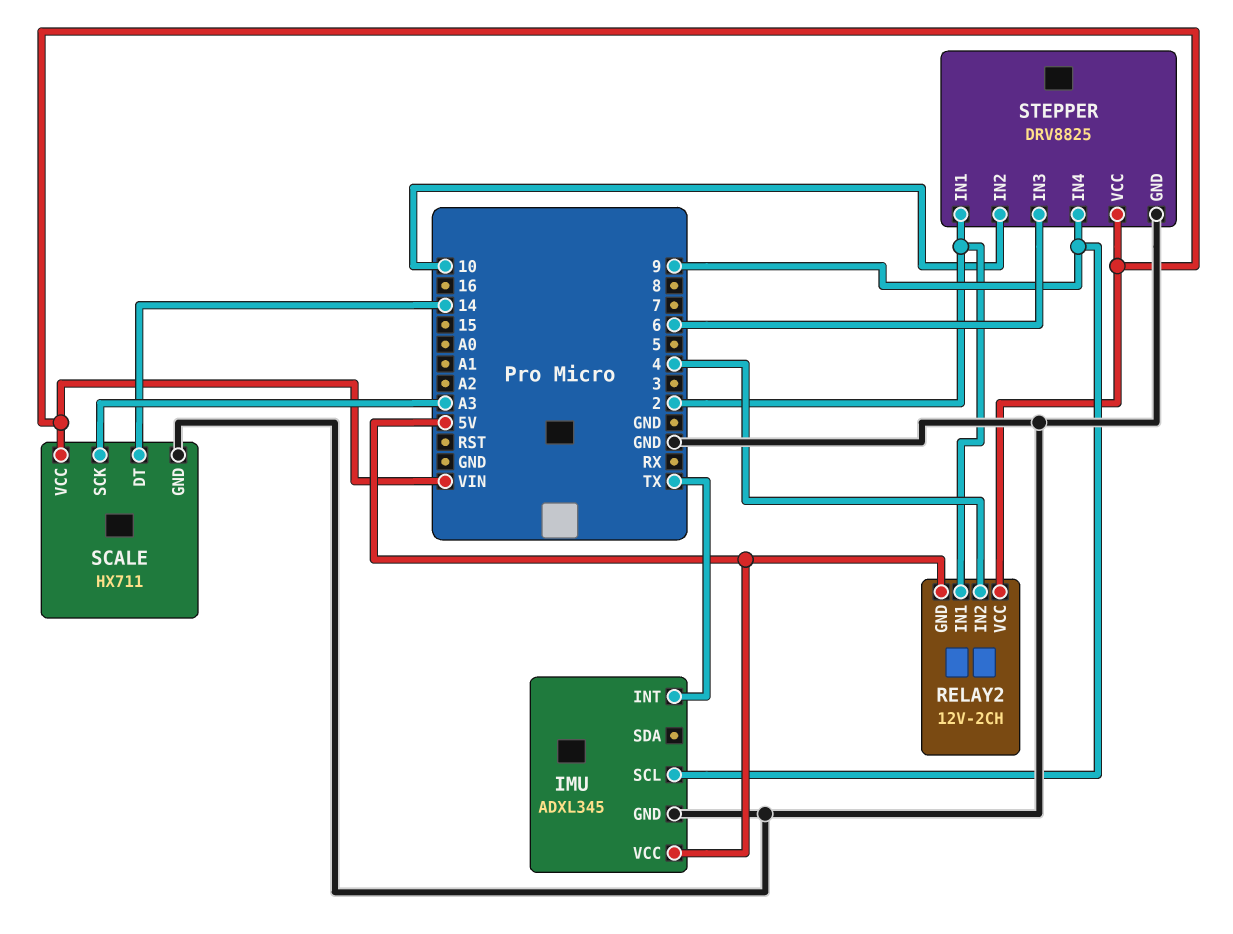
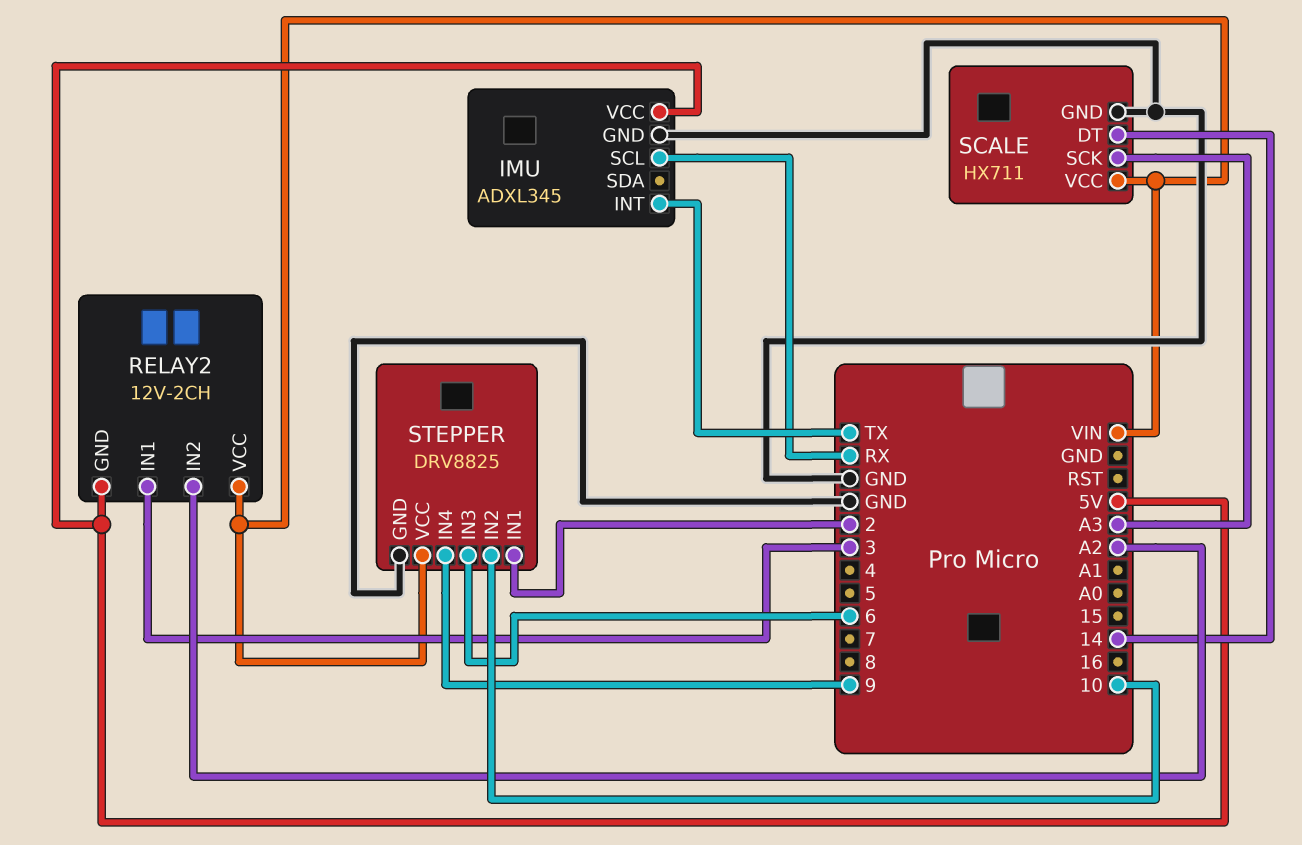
IMU pin SCL: 9 -> RX
RELAY2 pin IN1: 2 -> 3
RELAY2 pin IN2: 4 -> A2

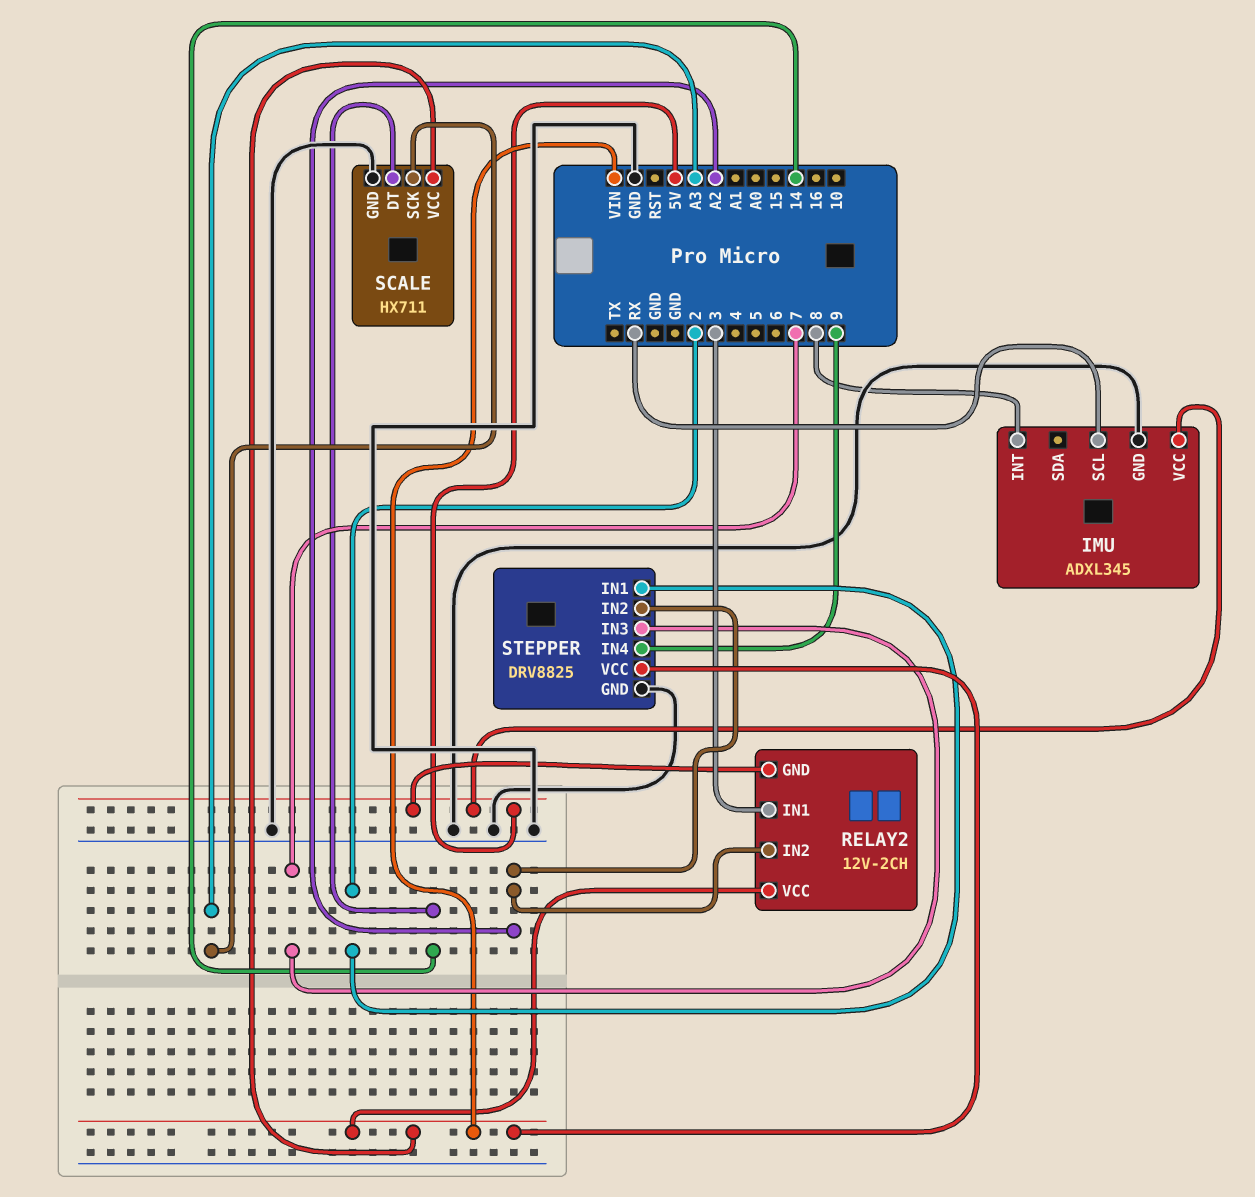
IMU pin INT: TX -> 8
STEPPER pin IN2: 10 -> A2
STEPPER pin IN3: 6 -> 7

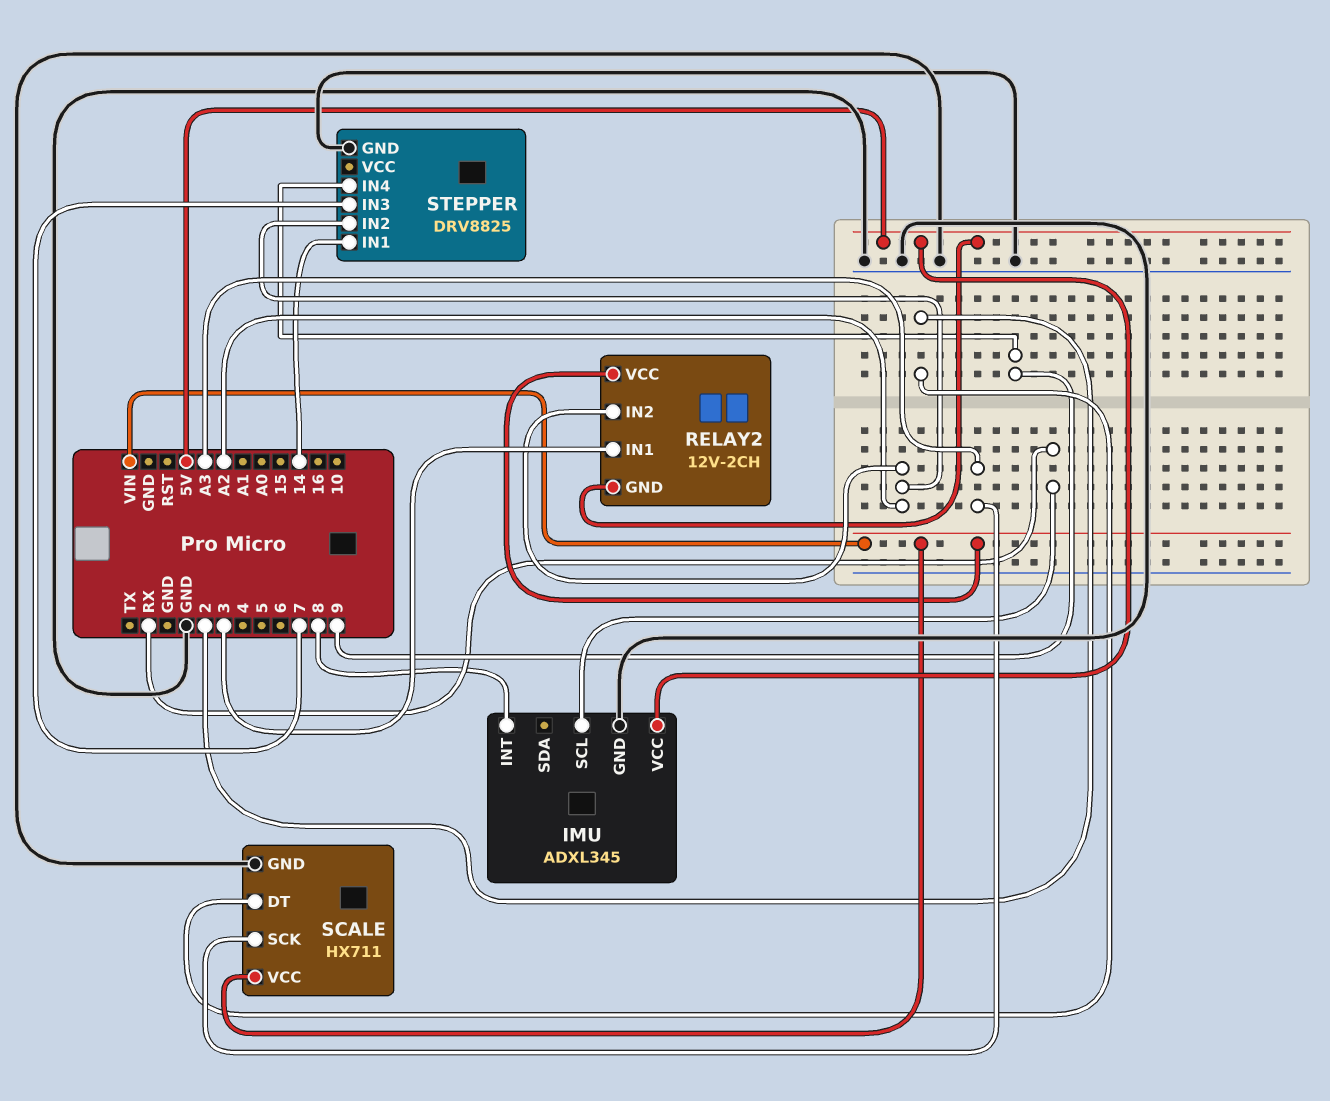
SCALE pin DT: 14 -> 2
STEPPER pin IN1: 2 -> 14
STEPPER pin VCC: VIN -> none

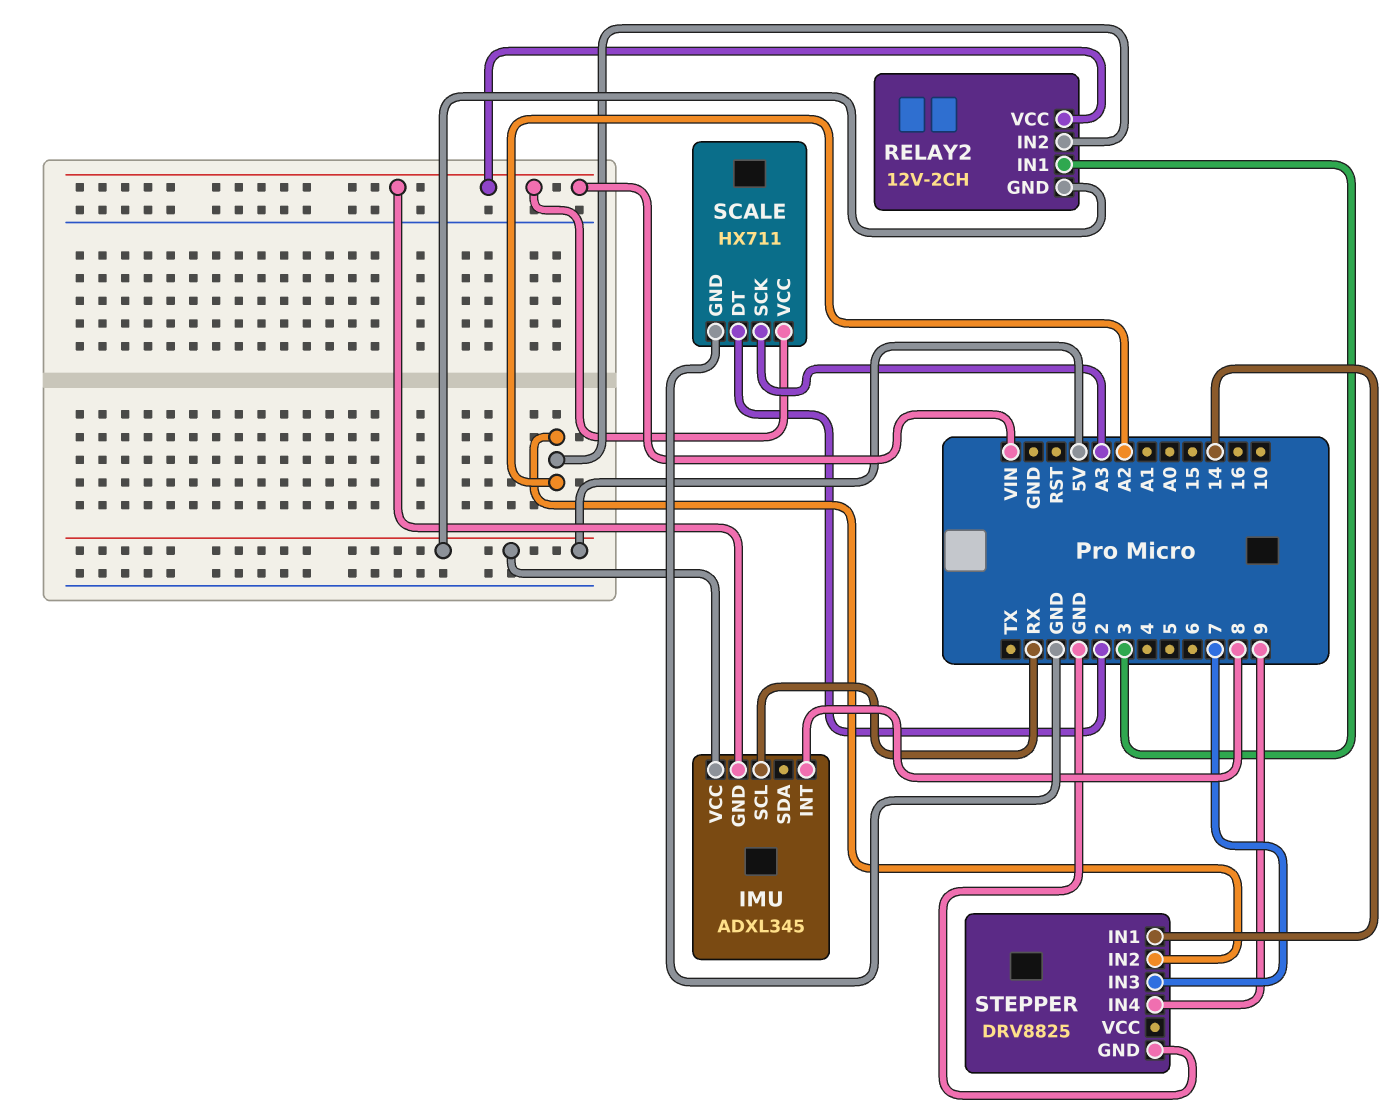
IMU pin GND: GND -> VIN

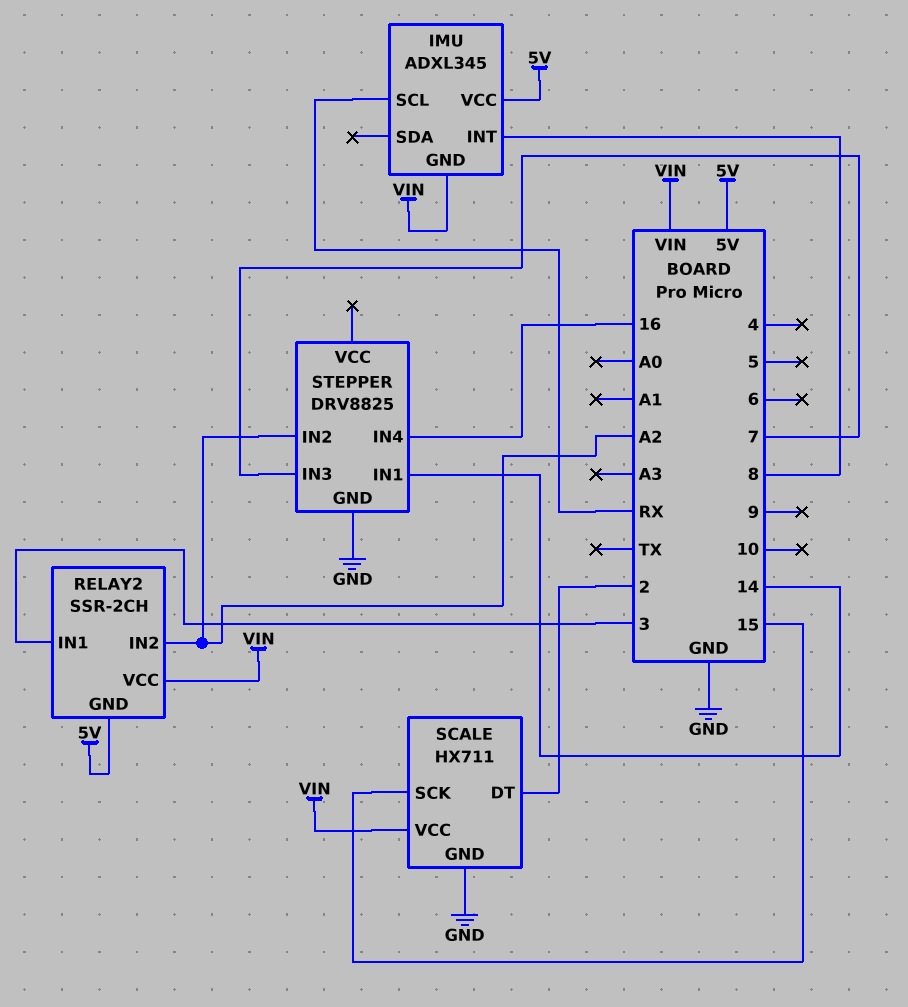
RELAY2: 12V-2CH -> SSR-2CH
SCALE pin SCK: A3 -> 15
STEPPER pin IN4: 9 -> 16

